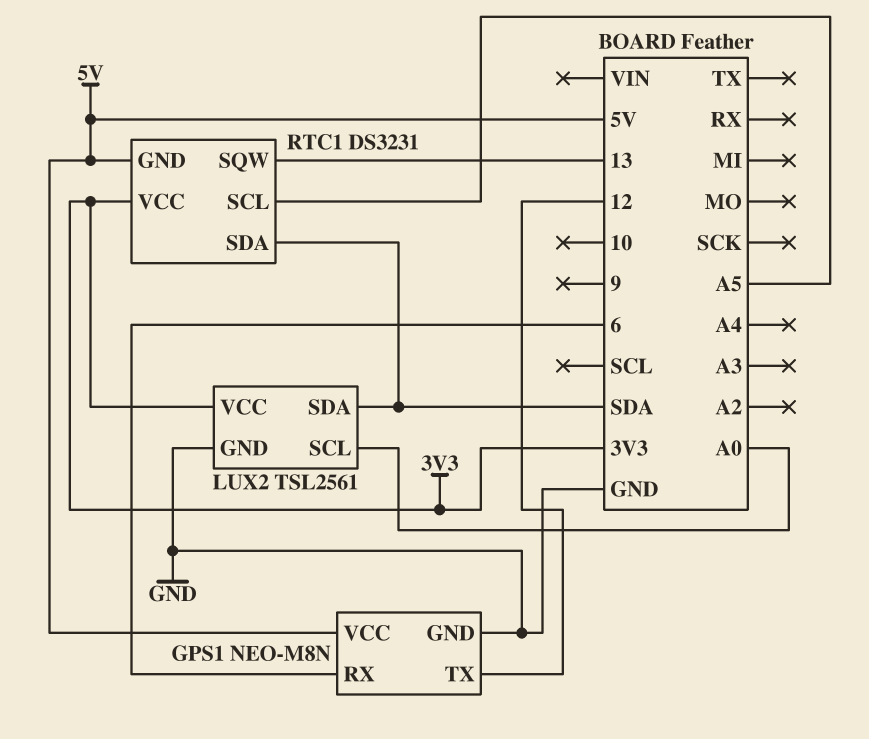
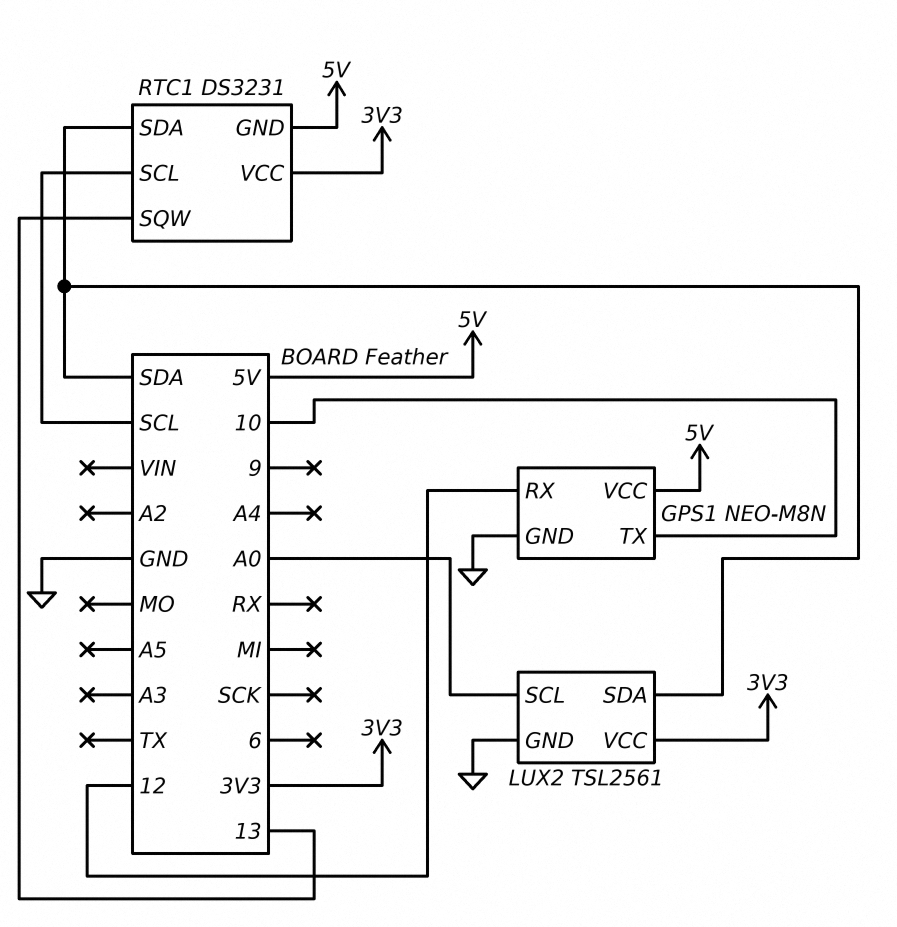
GPS1 pin RX: 6 -> 12
GPS1 pin TX: 12 -> 10
RTC1 pin SCL: A5 -> SCL

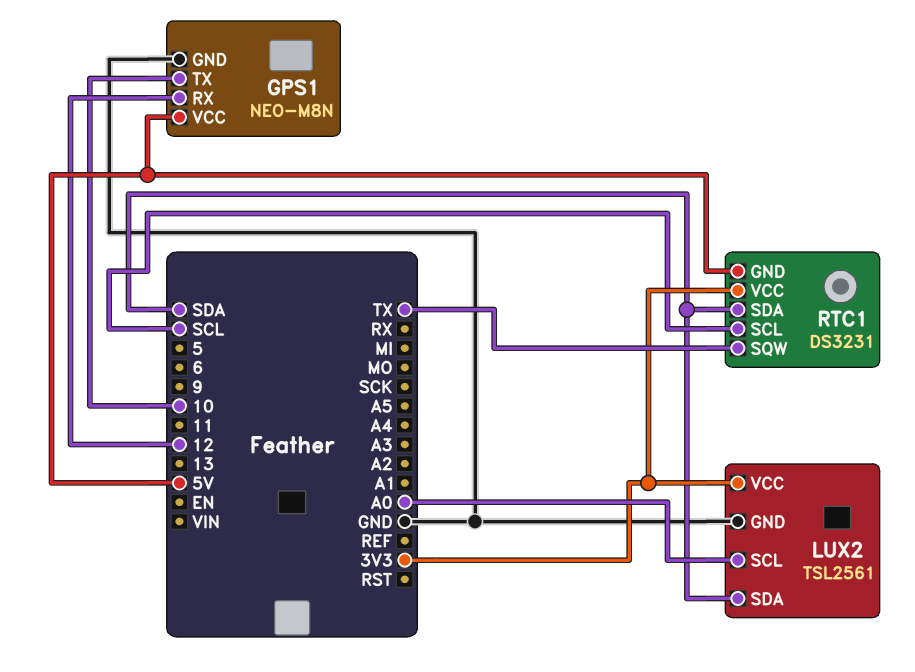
RTC1 pin SQW: 13 -> TX

